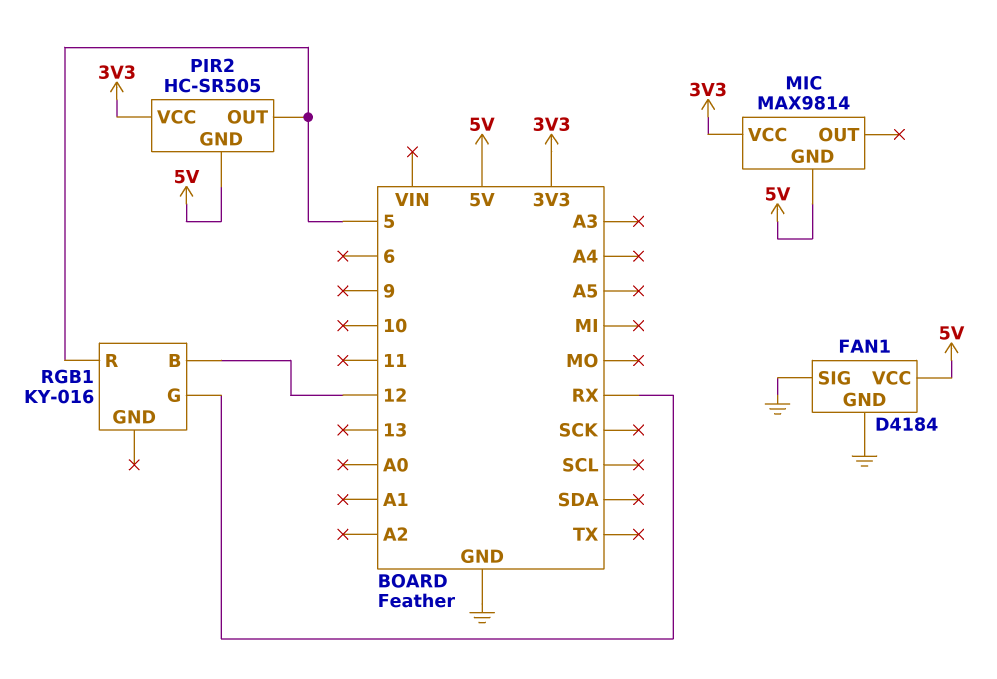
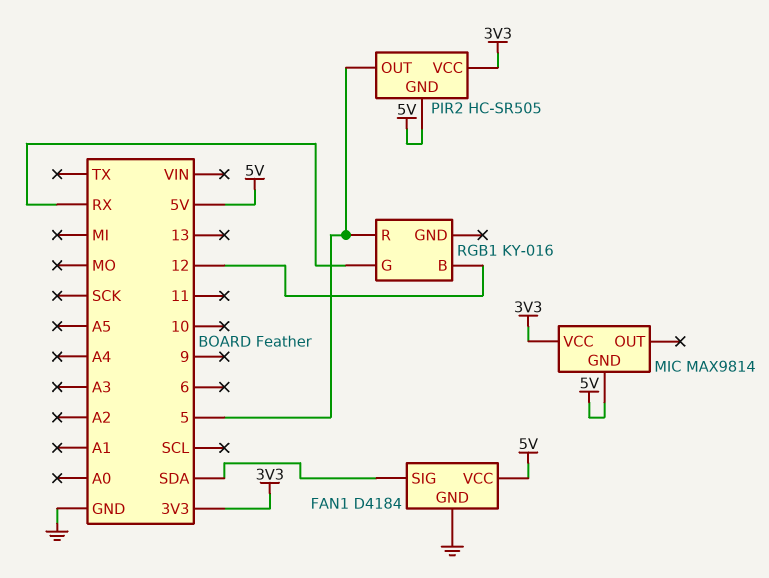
FAN1 pin SIG: GND -> SDA

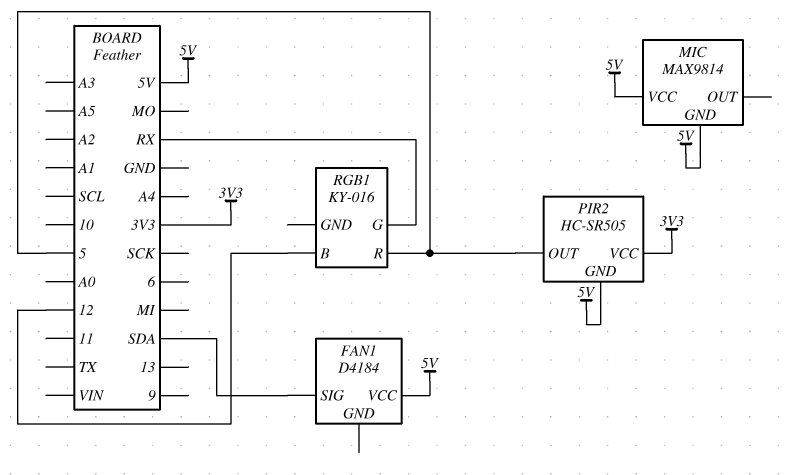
FAN1 pin GND: GND -> none
MIC pin VCC: 3V3 -> 5V

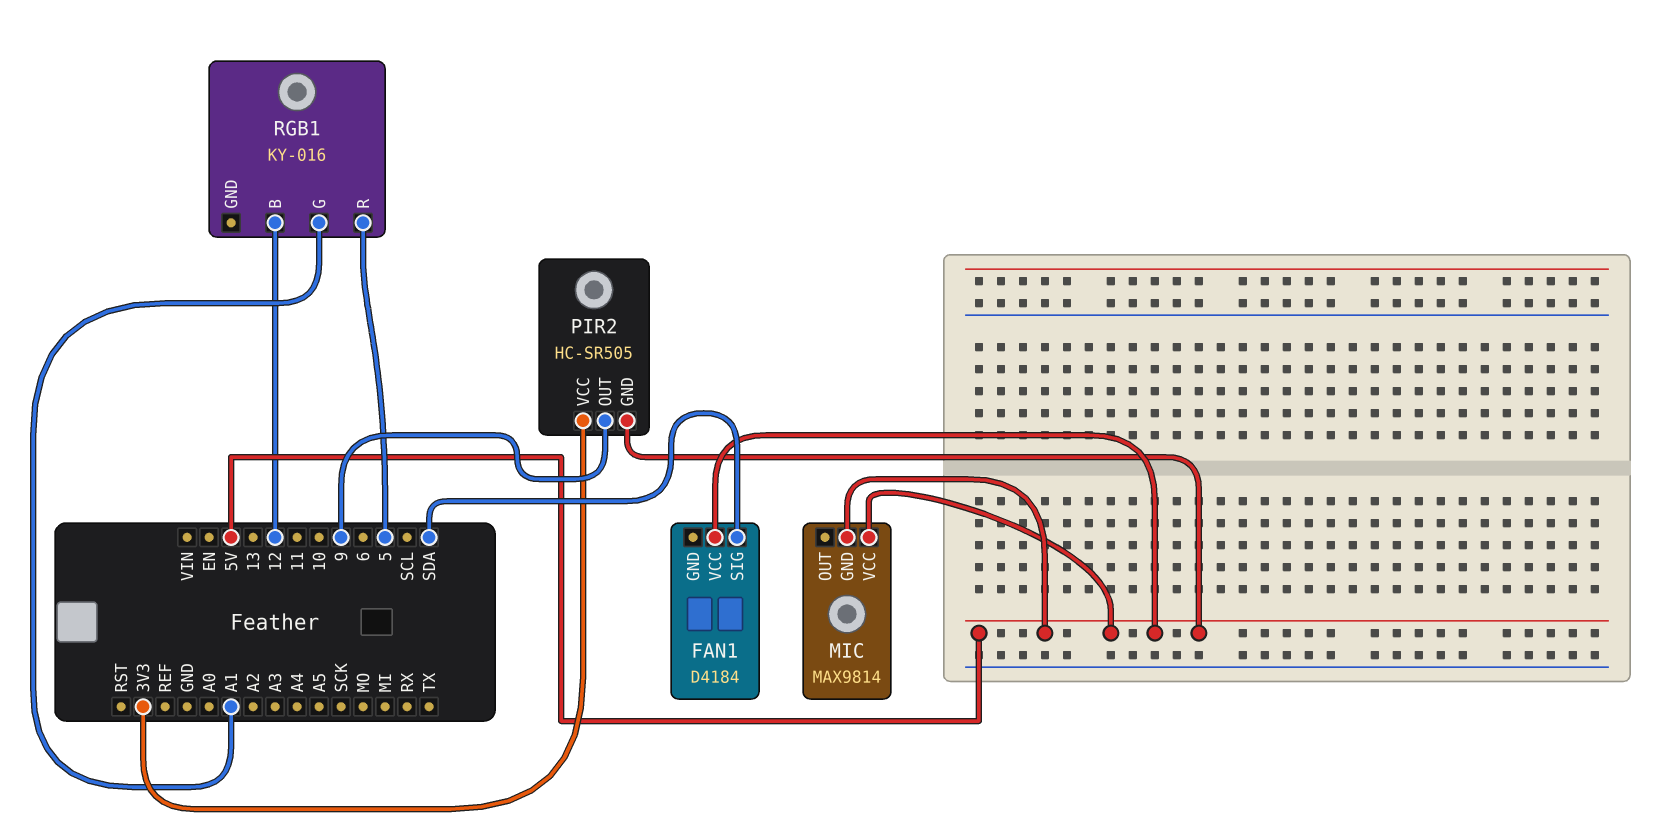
PIR2 pin OUT: 5 -> 9
RGB1 pin G: RX -> A1

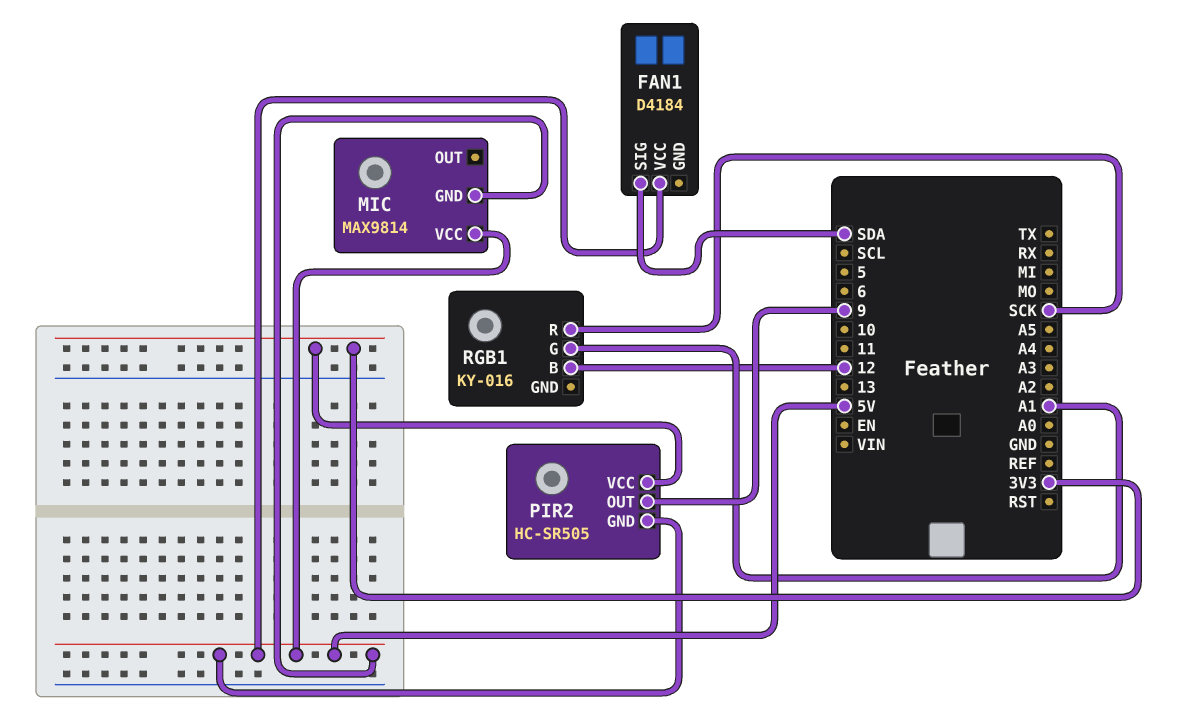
RGB1 pin R: 5 -> SCK

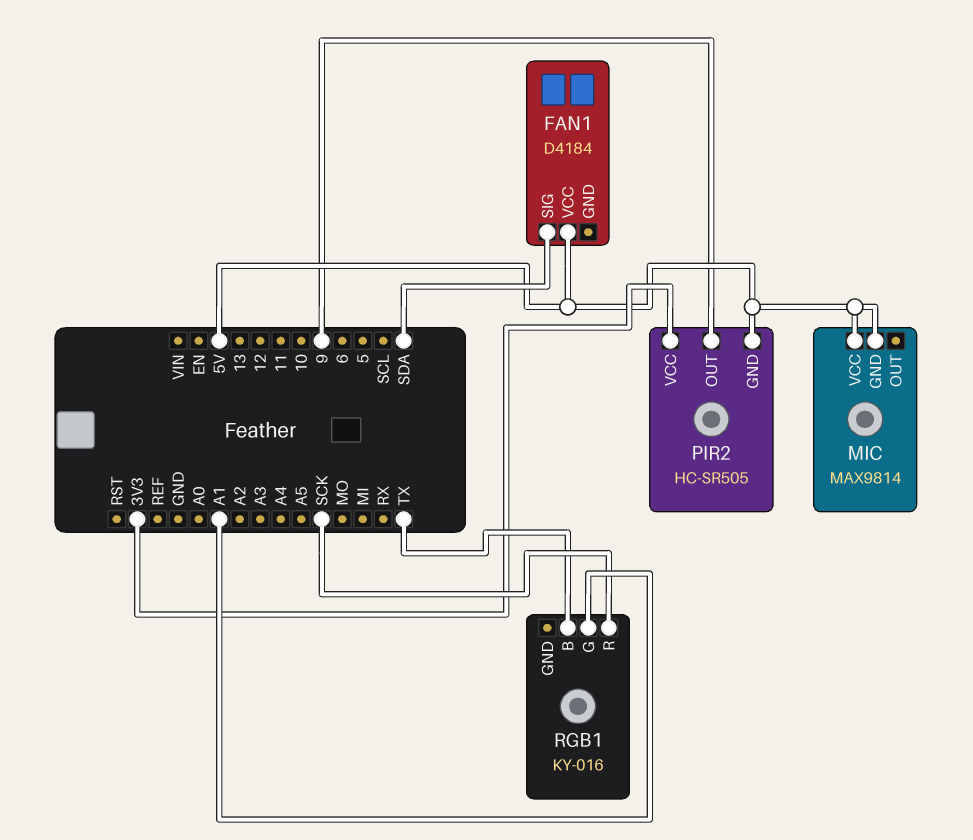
RGB1 pin B: 12 -> TX

